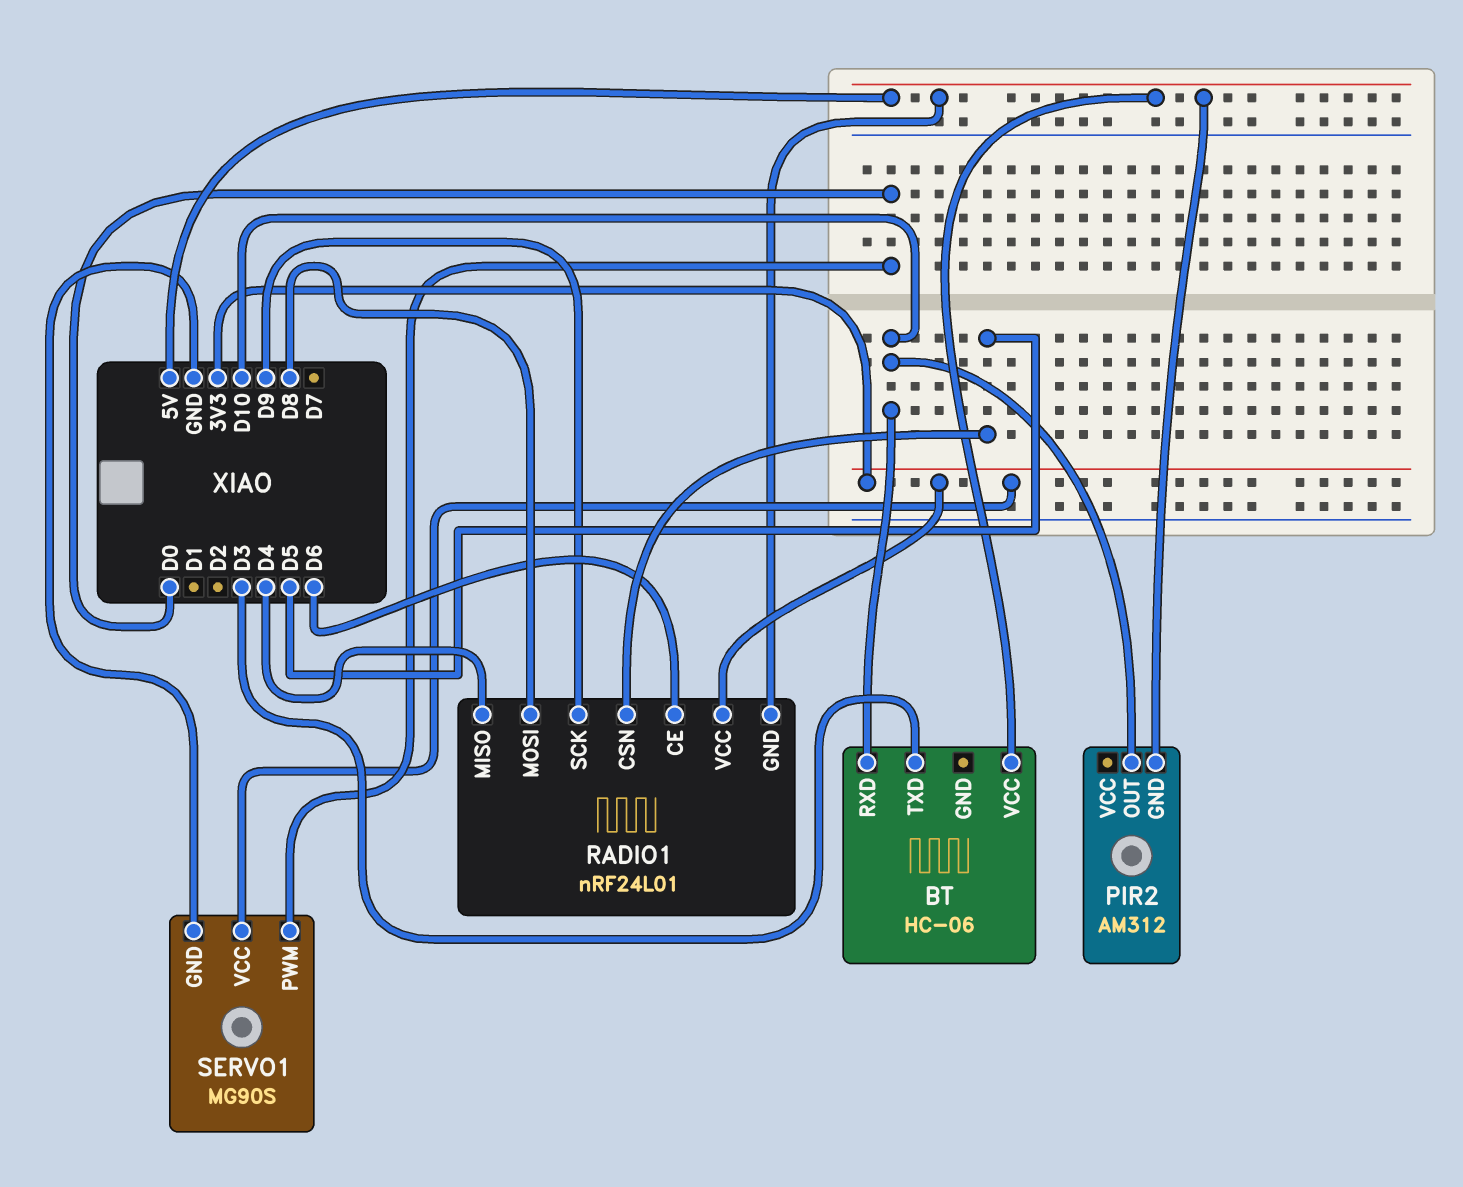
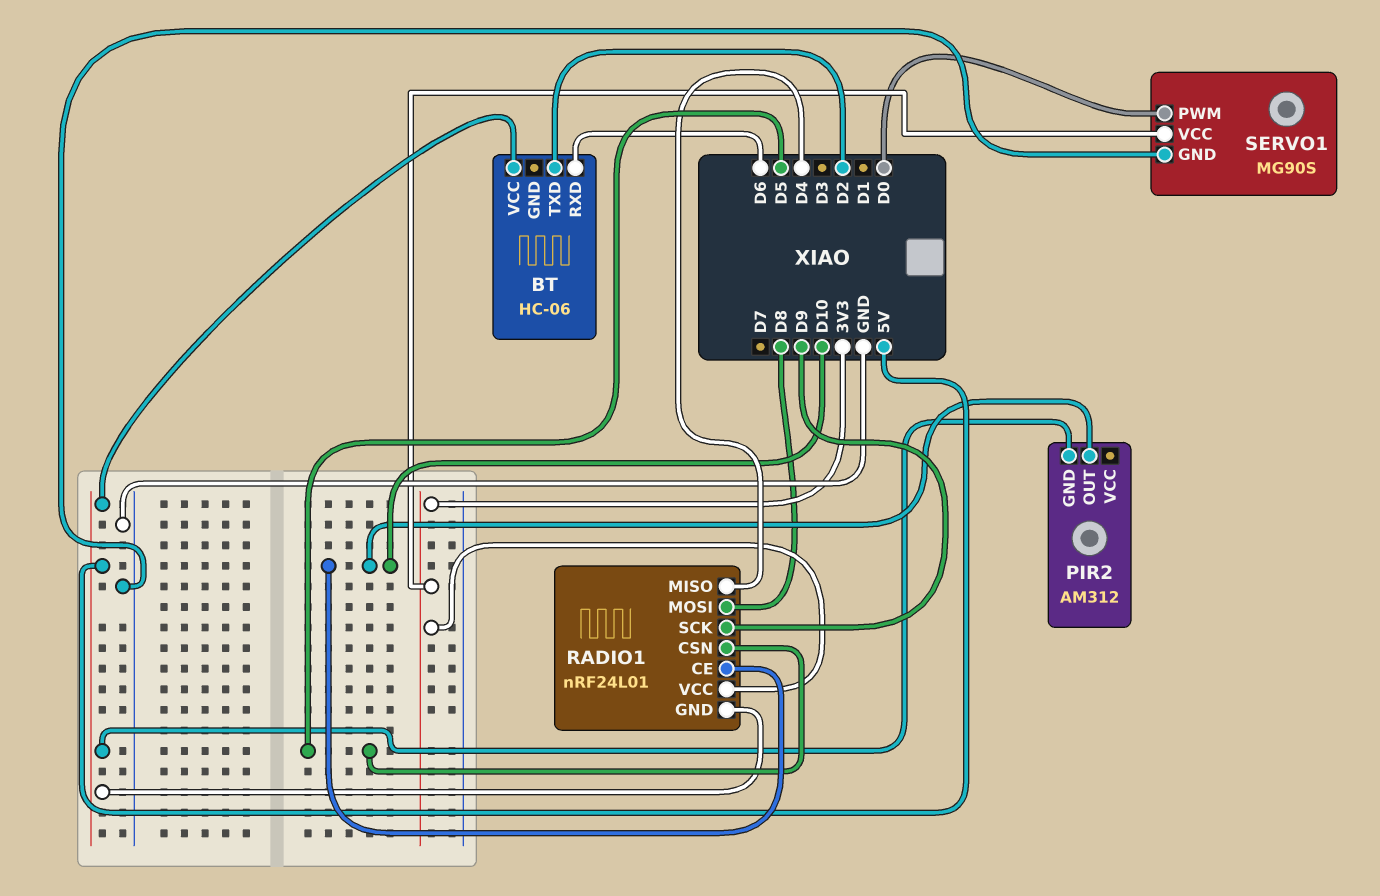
BT pin RXD: D10 -> D6
BT pin TXD: D3 -> D2
RADIO1 pin CE: D6 -> D10

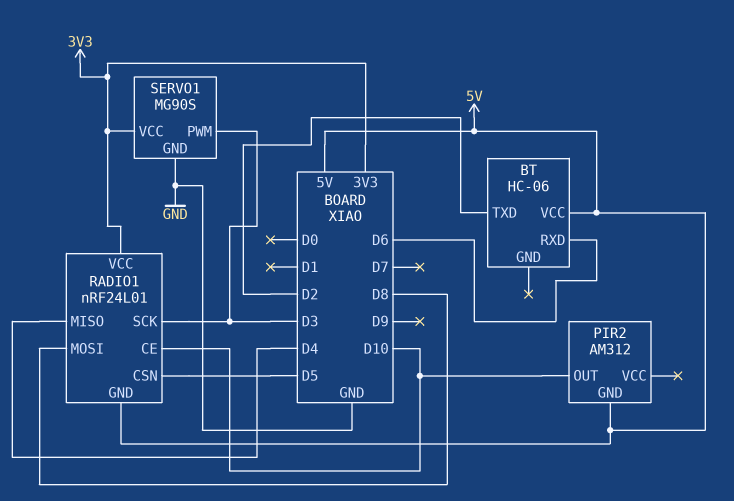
RADIO1 pin SCK: D9 -> D3
SERVO1 pin PWM: D0 -> D3

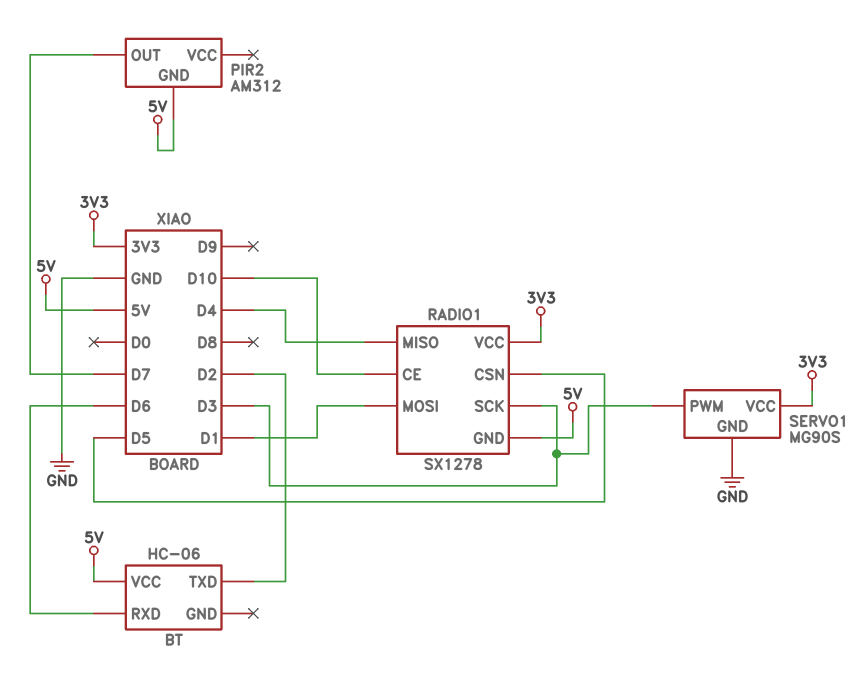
PIR2 pin OUT: D10 -> D7
RADIO1: nRF24L01 -> SX1278
RADIO1 pin MOSI: D8 -> D1

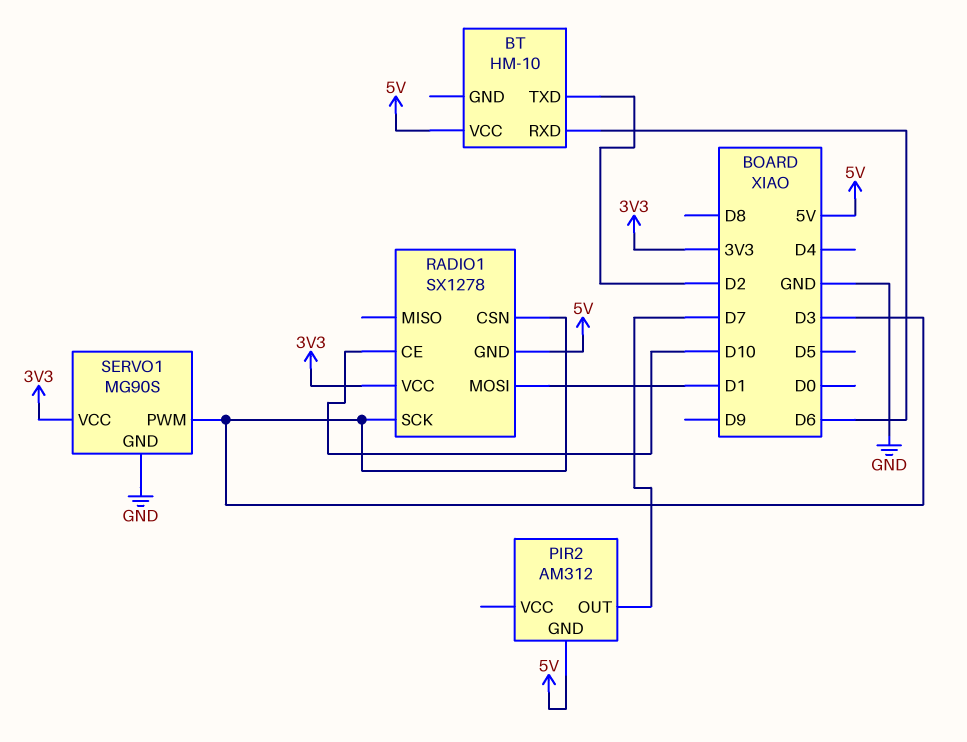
BT: HC-06 -> HM-10
RADIO1 pin CSN: D5 -> D3
RADIO1 pin MISO: D4 -> none

